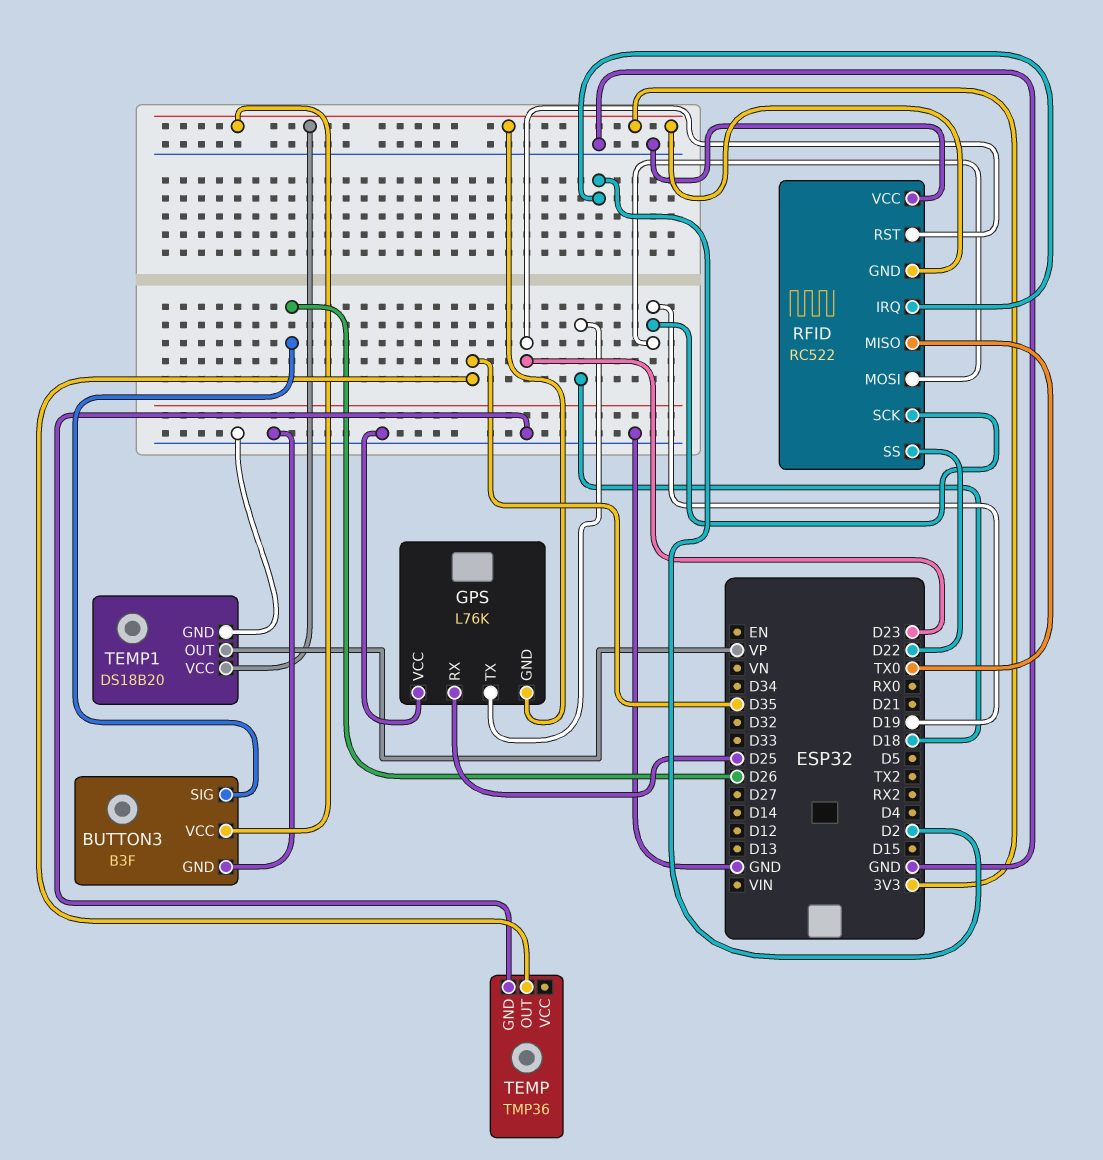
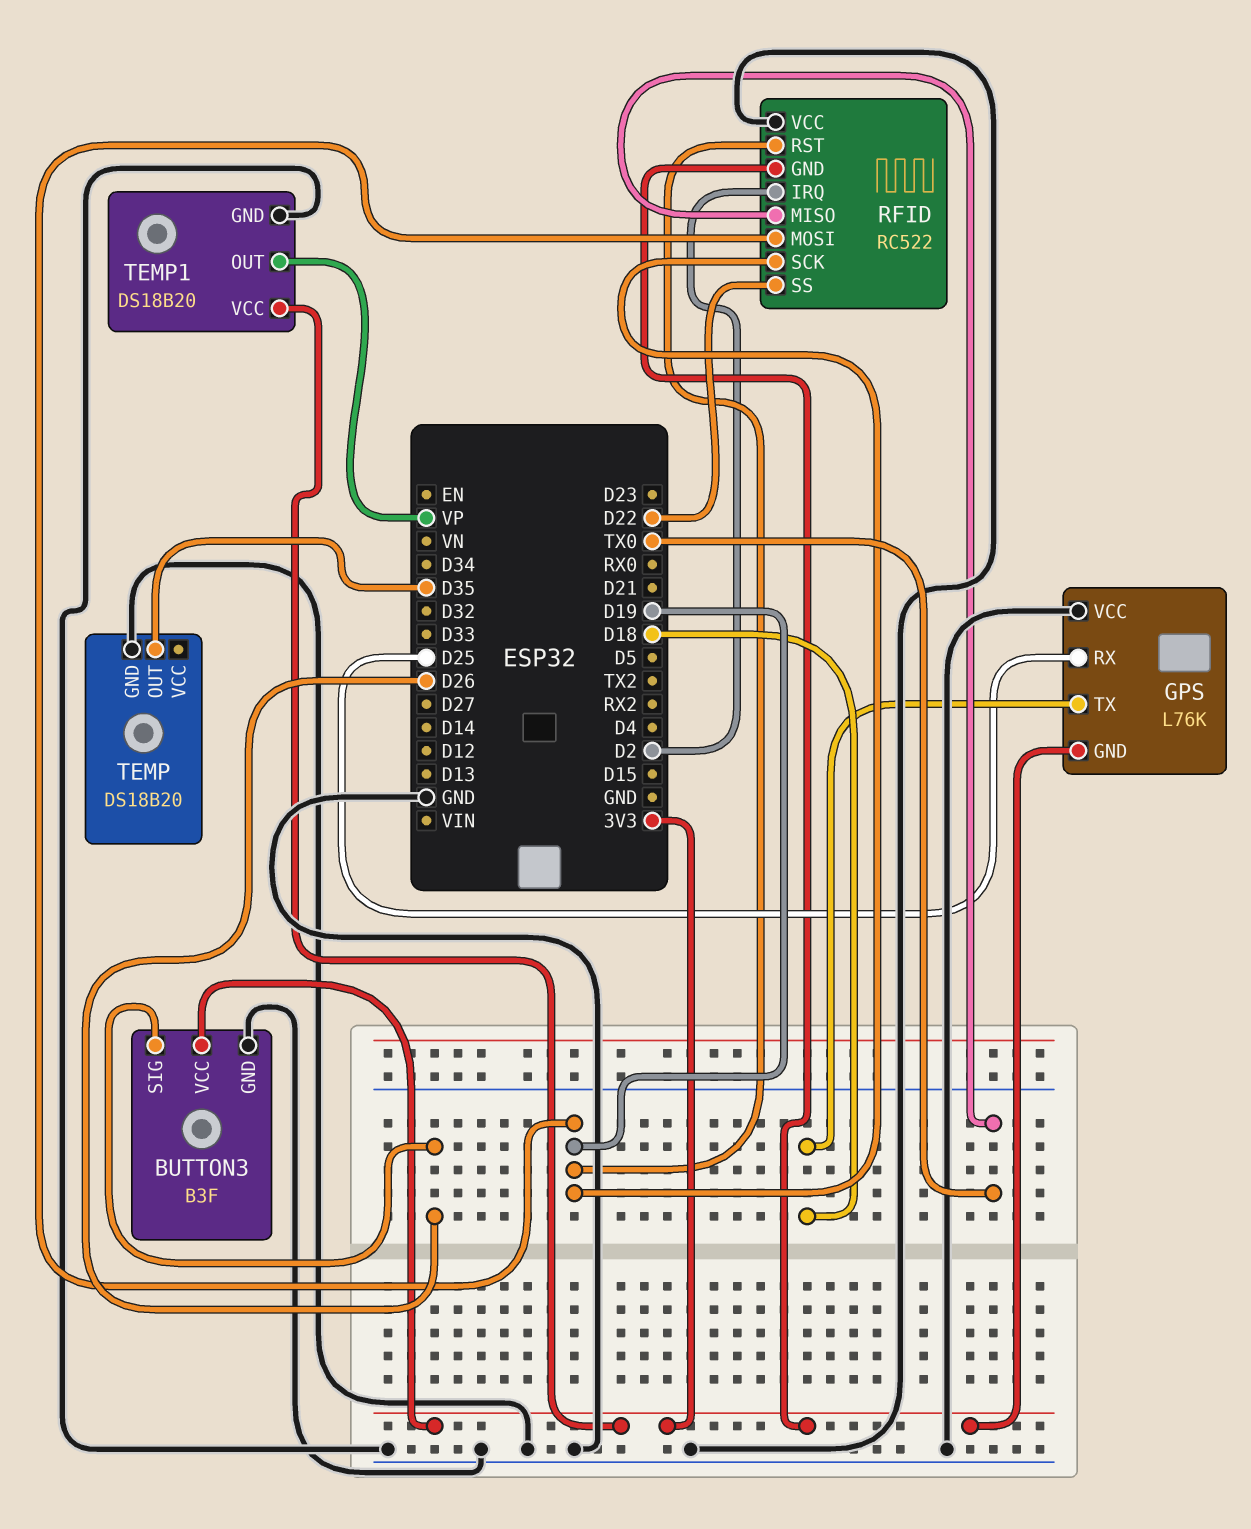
RFID pin RST: D23 -> D19
TEMP: TMP36 -> DS18B20

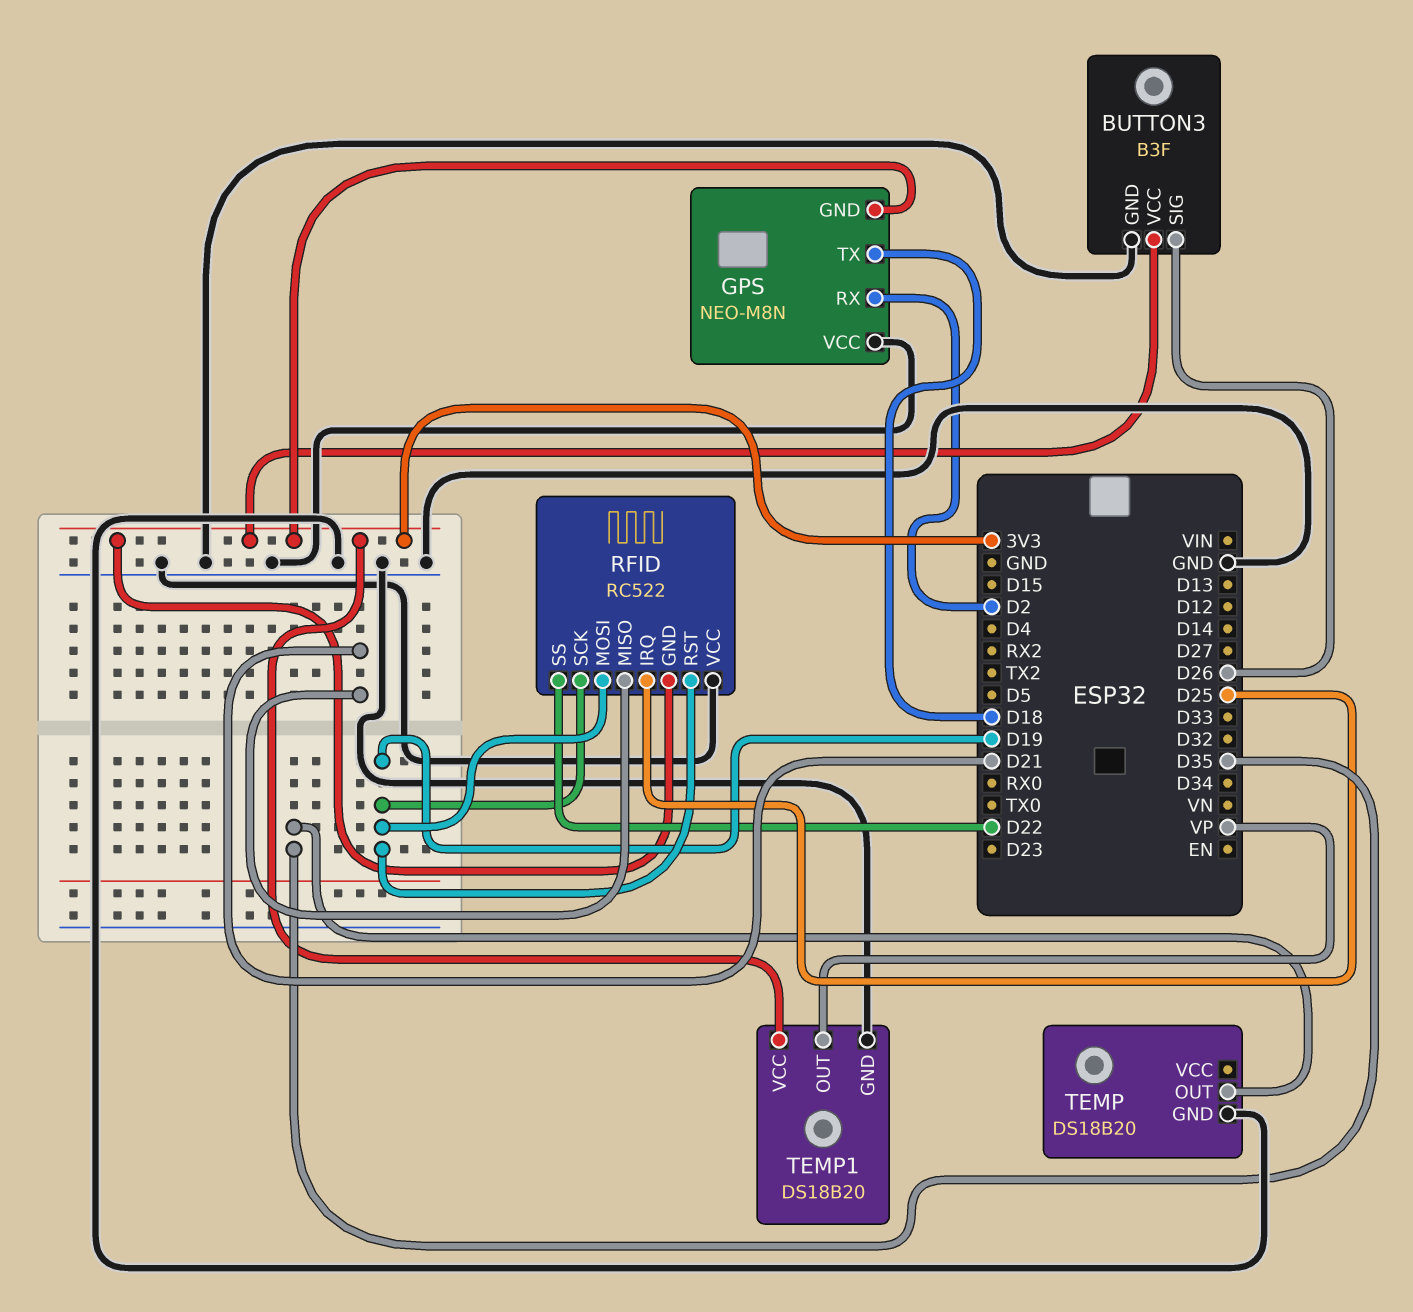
GPS: L76K -> NEO-M8N
GPS pin RX: D25 -> D2
RFID pin IRQ: D2 -> D25
RFID pin MISO: TX0 -> D21

